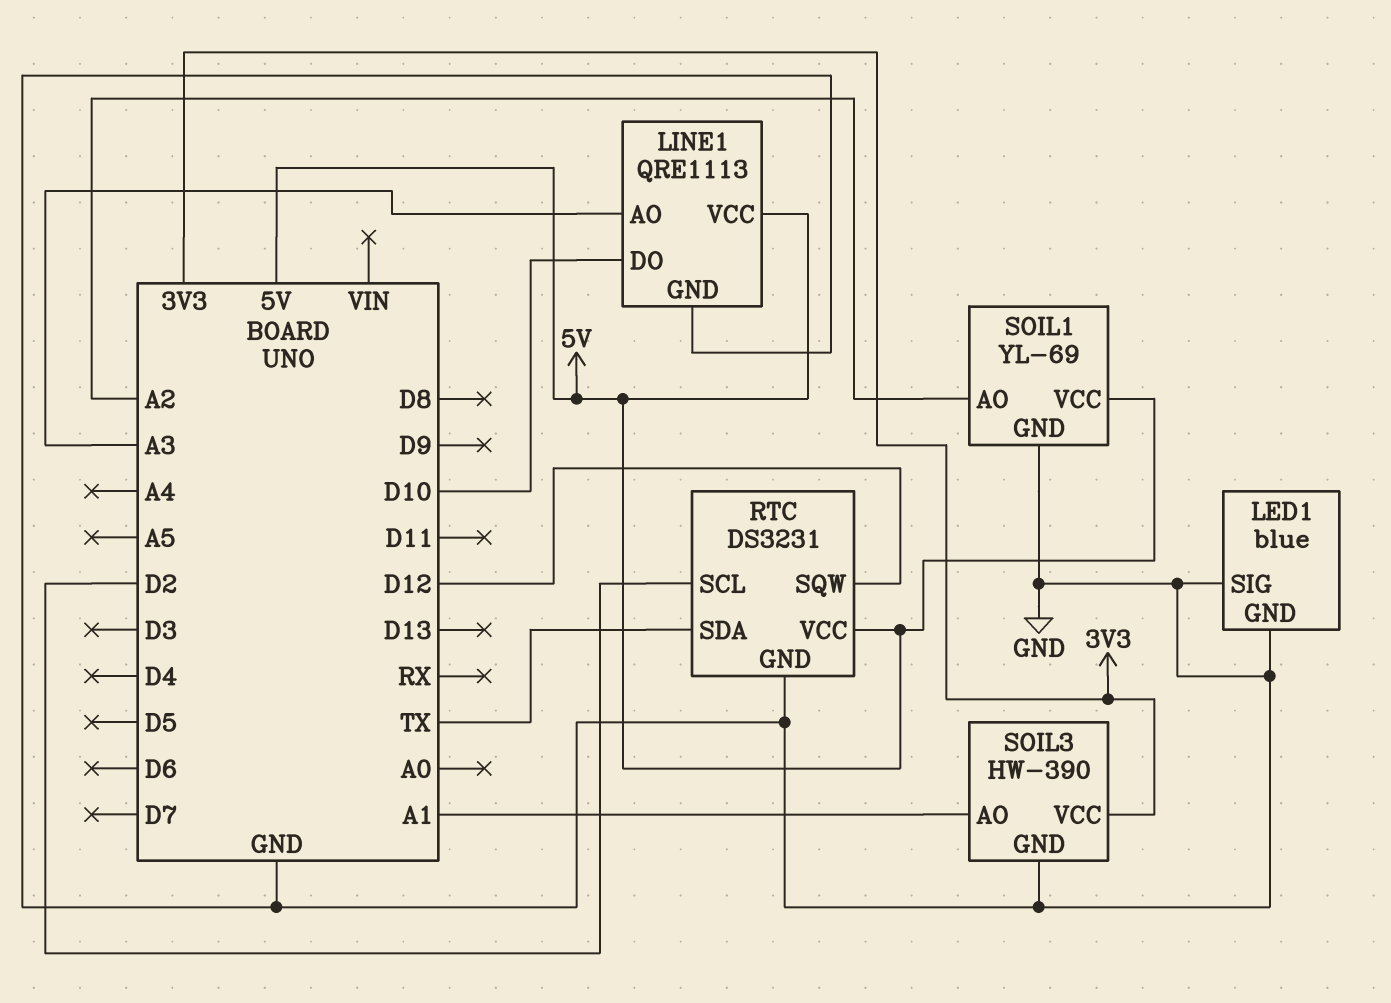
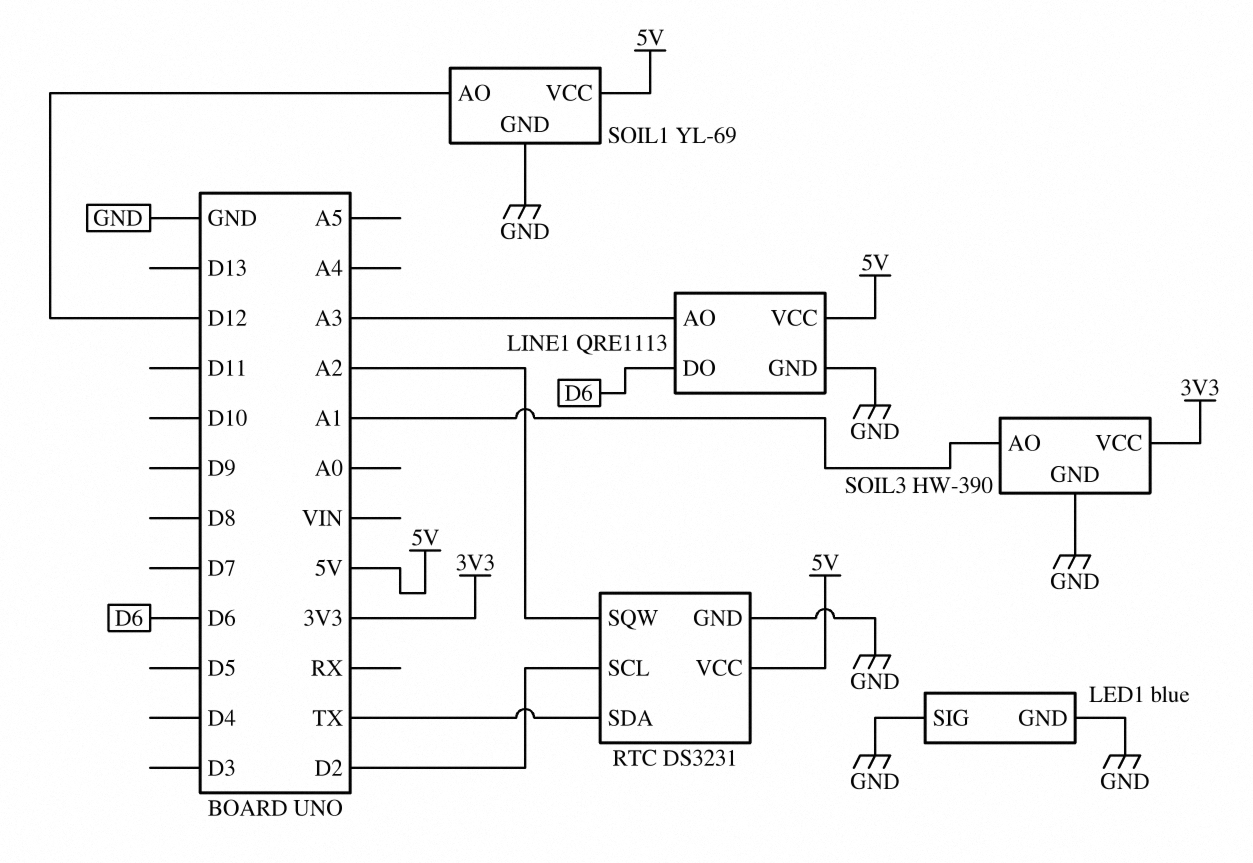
LINE1 pin DO: D10 -> D6
RTC pin SQW: D12 -> A2
SOIL1 pin AO: A2 -> D12

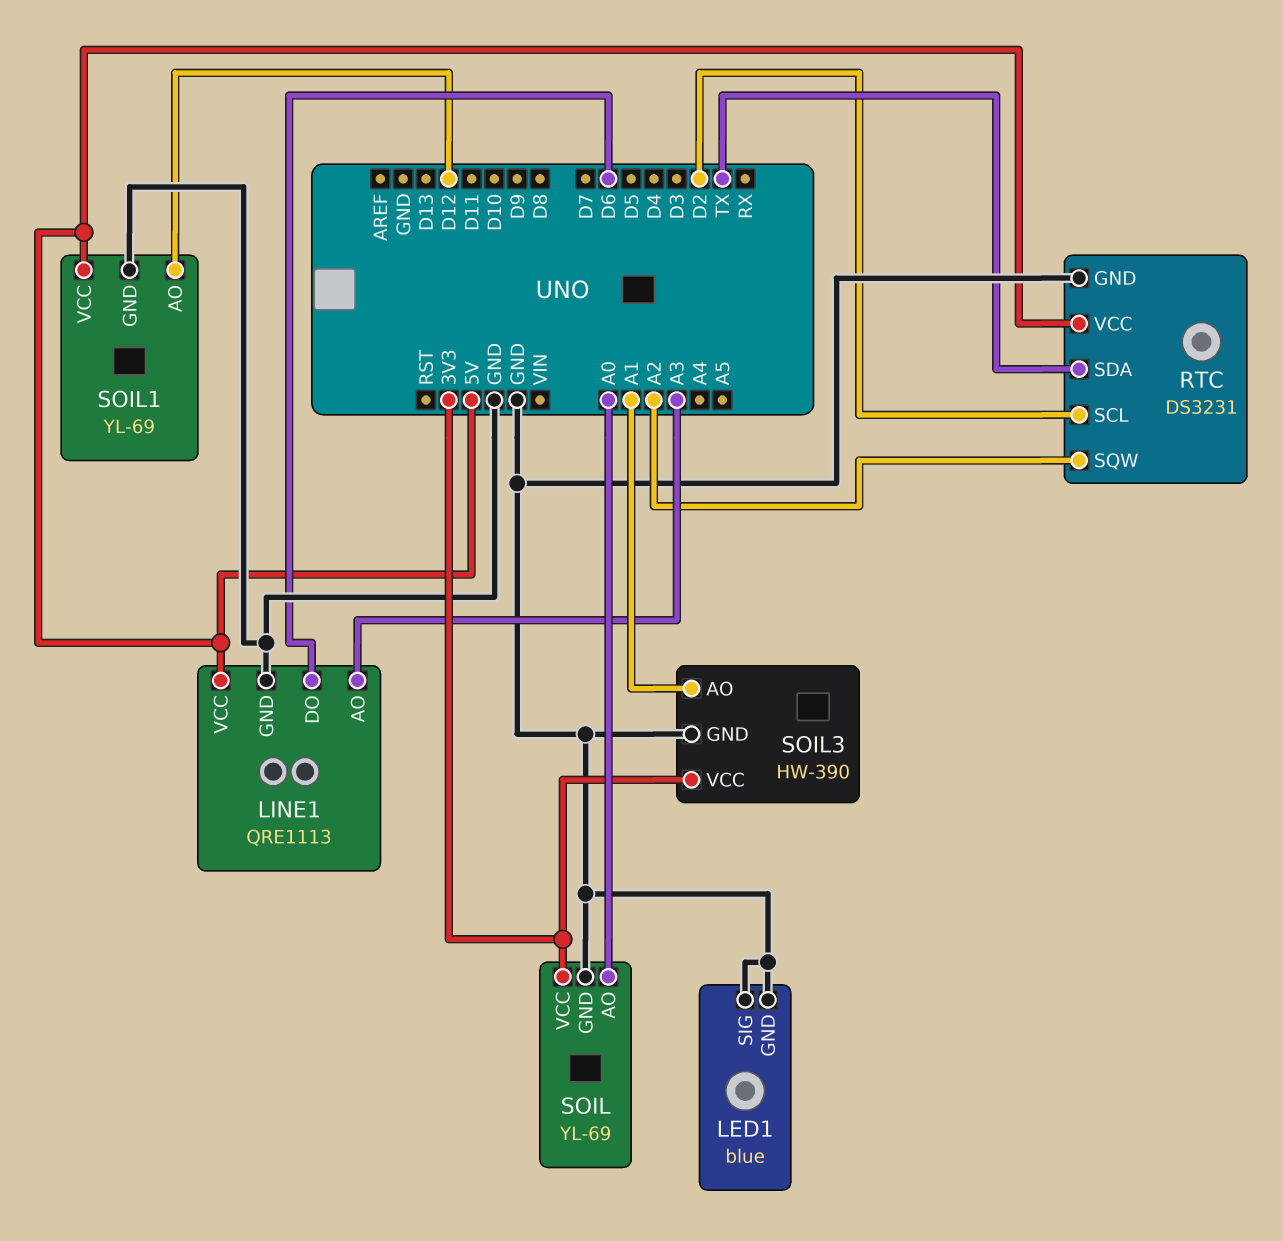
SOIL: none -> YL-69
SOIL pin AO: none -> A0
SOIL pin GND: none -> GND
SOIL pin VCC: none -> 3V3

